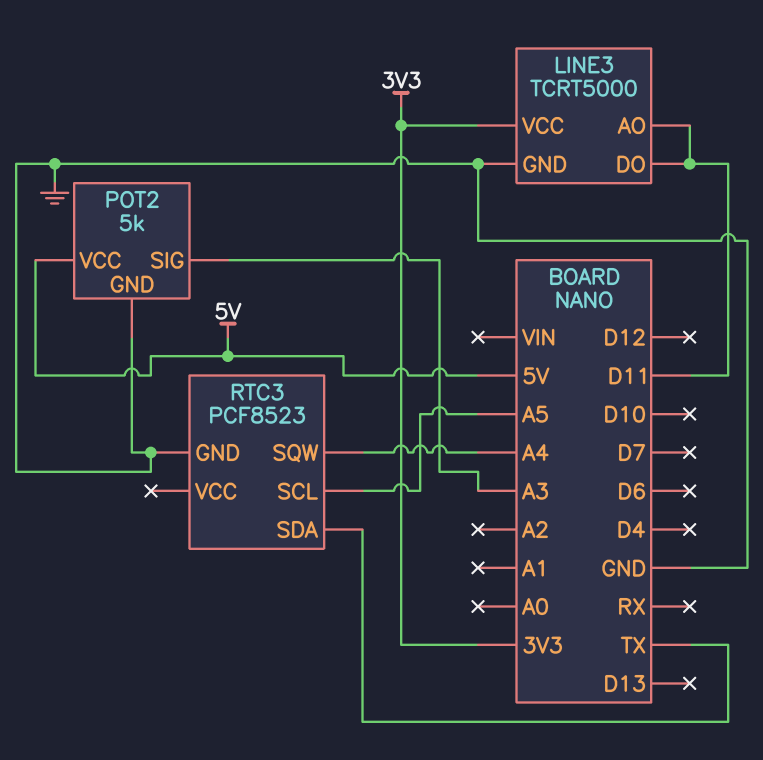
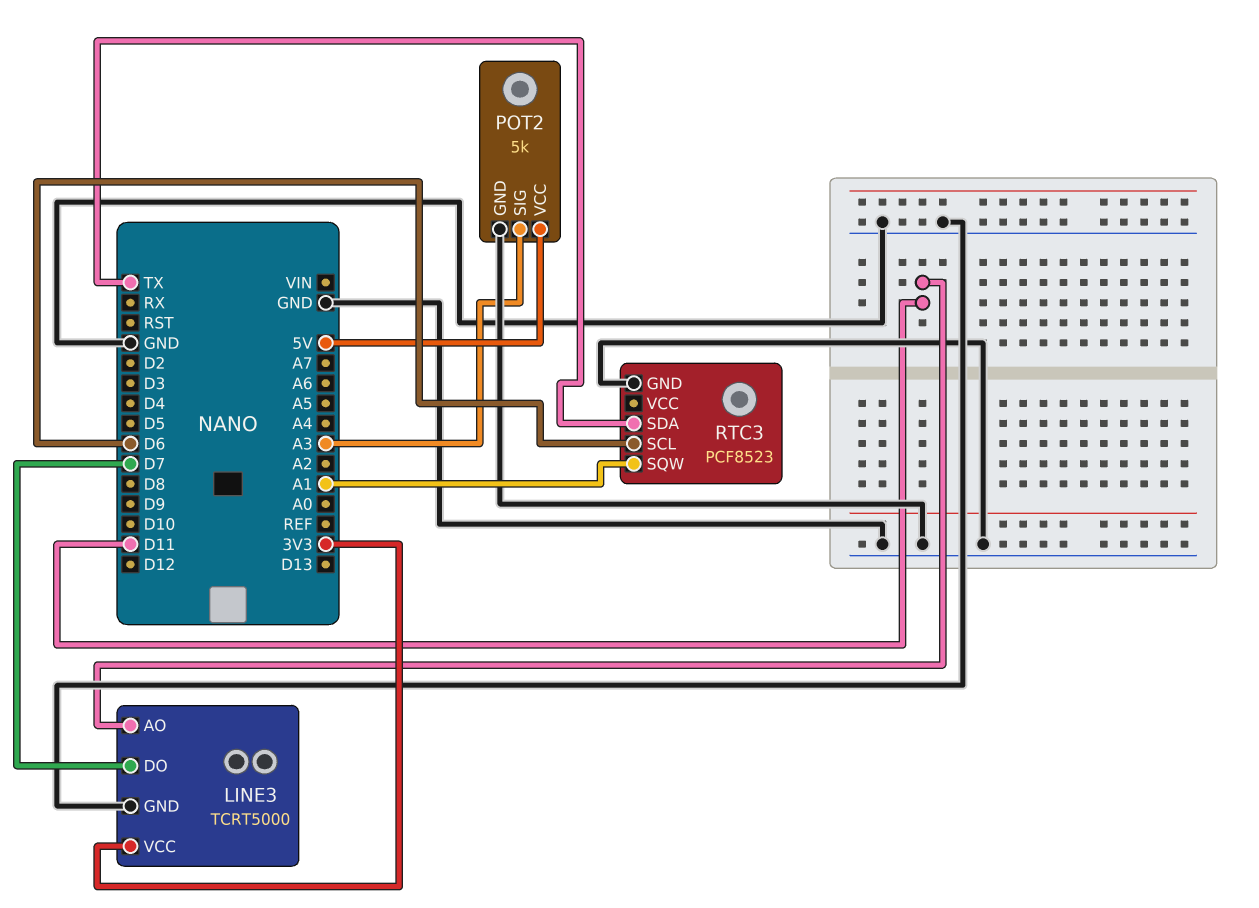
LINE3 pin DO: D11 -> D7
RTC3 pin SCL: A5 -> D6
RTC3 pin SQW: A4 -> A1

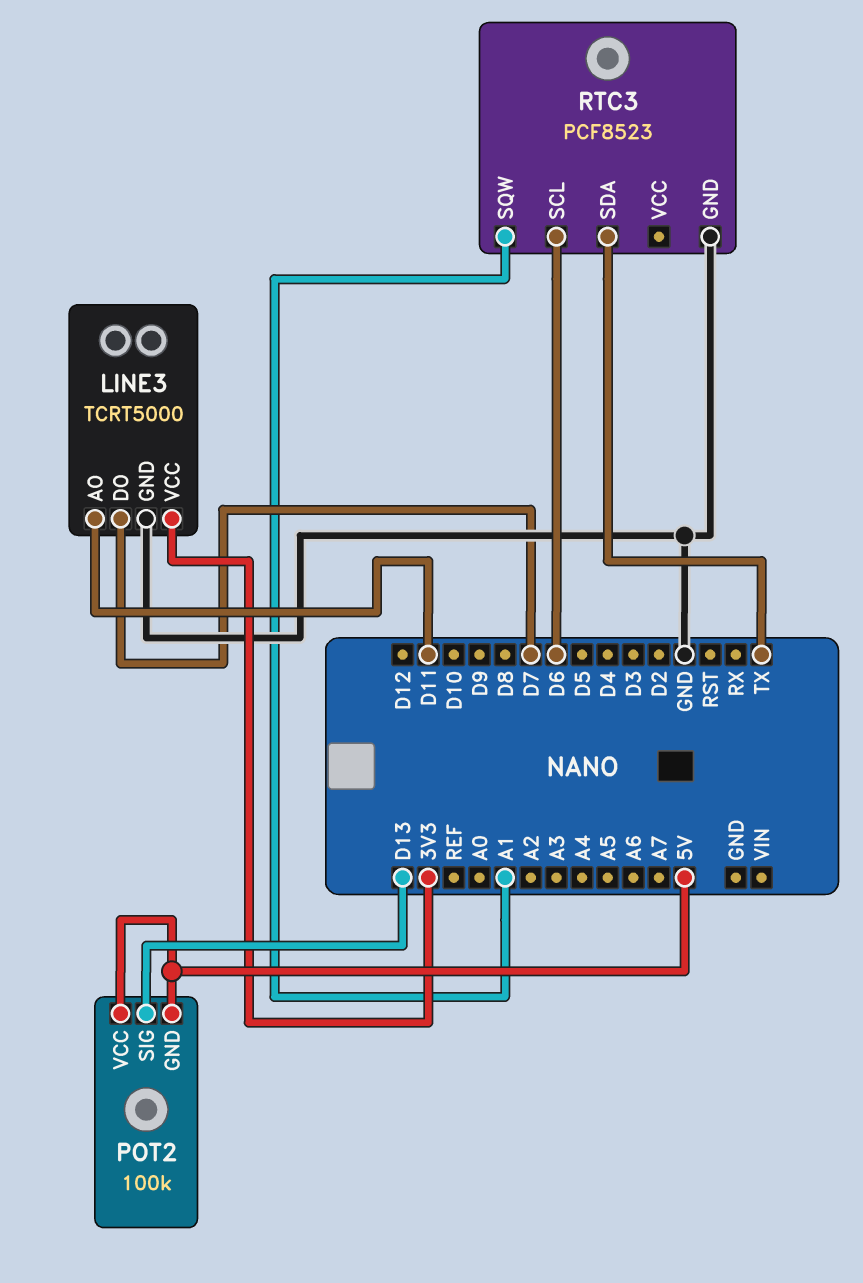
POT2: 5k -> 100k
POT2 pin GND: GND -> 5V
POT2 pin SIG: A3 -> D13

